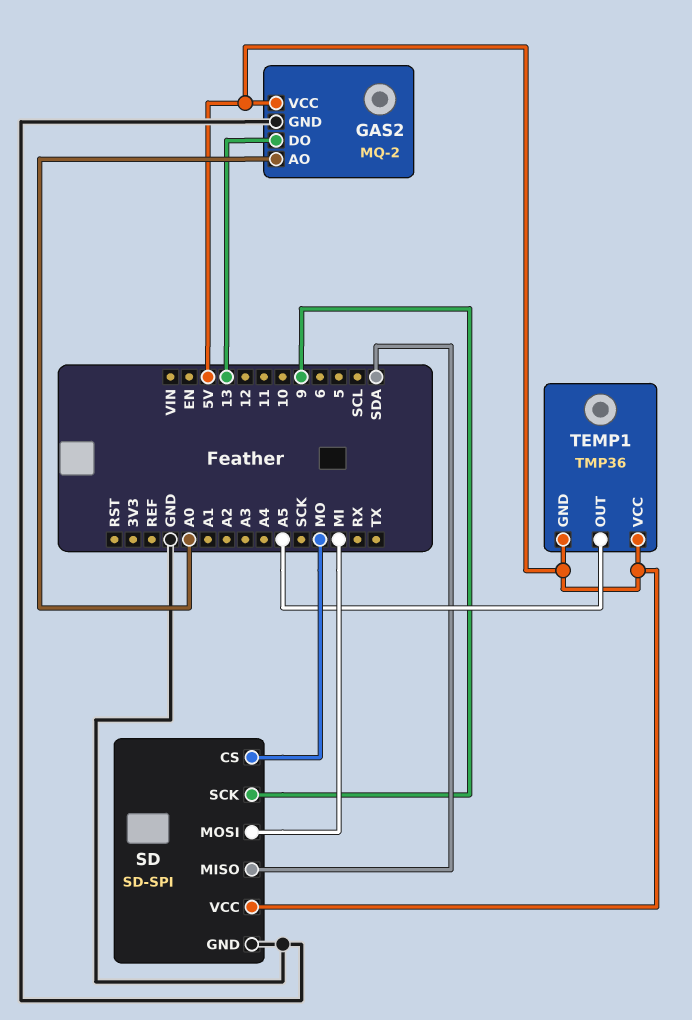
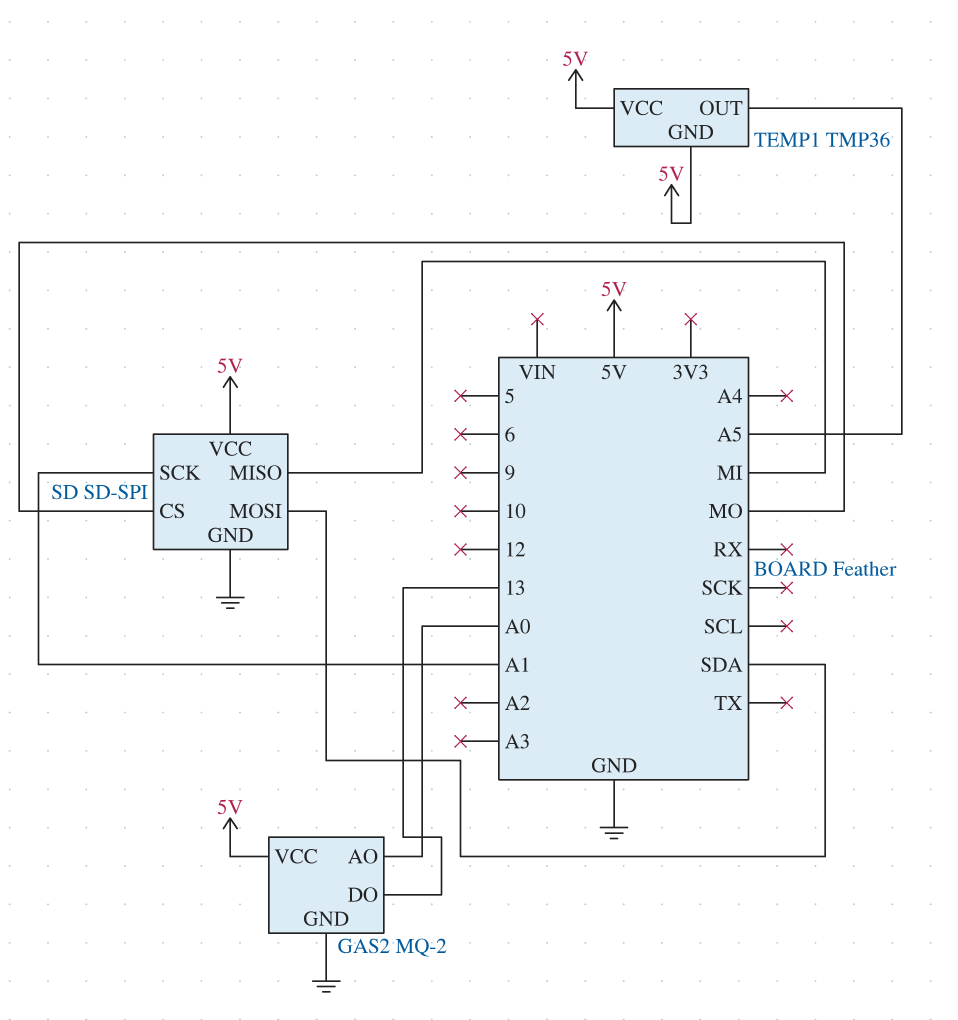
SD pin MISO: SDA -> MI
SD pin MOSI: MI -> SDA
SD pin SCK: 9 -> A1

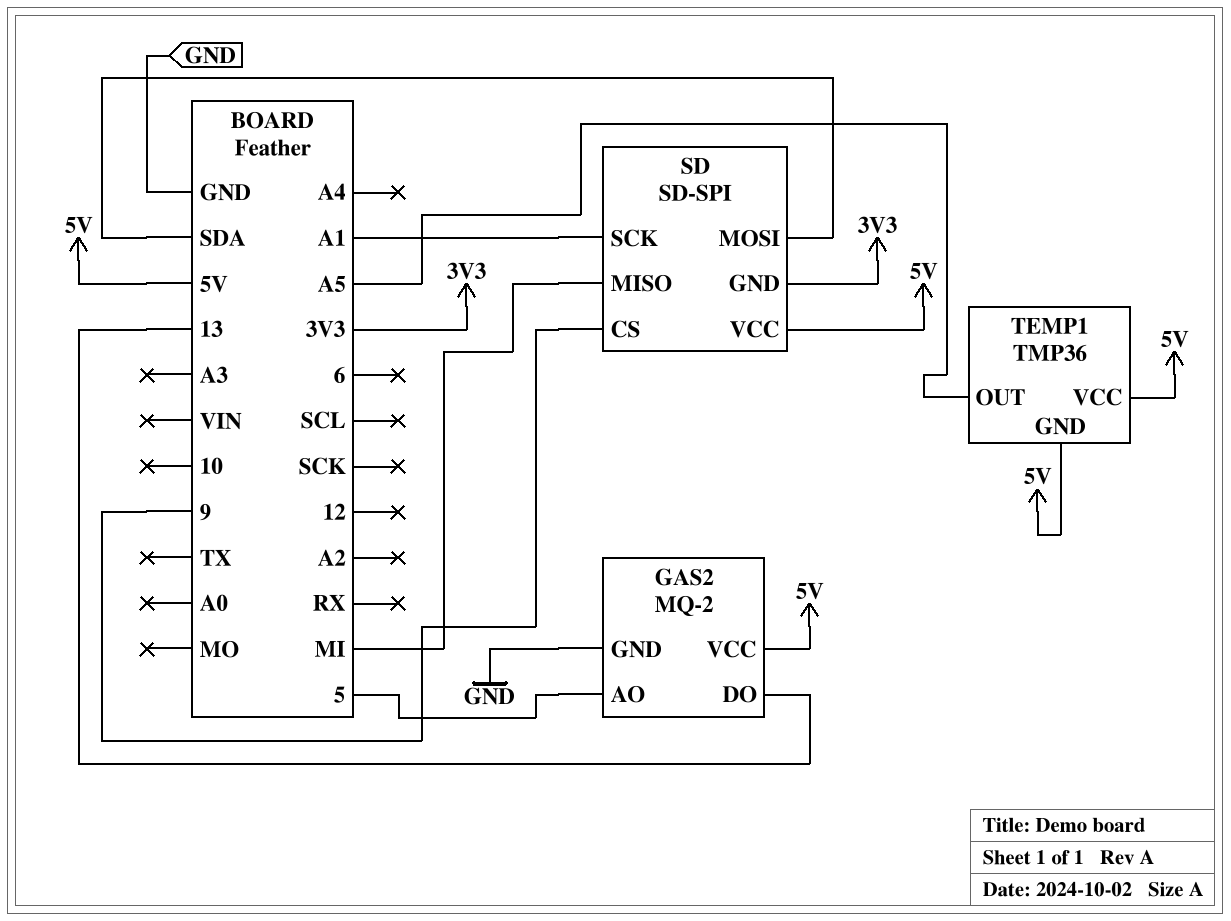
GAS2 pin AO: A0 -> 5
SD pin CS: MO -> 9
SD pin GND: GND -> 3V3

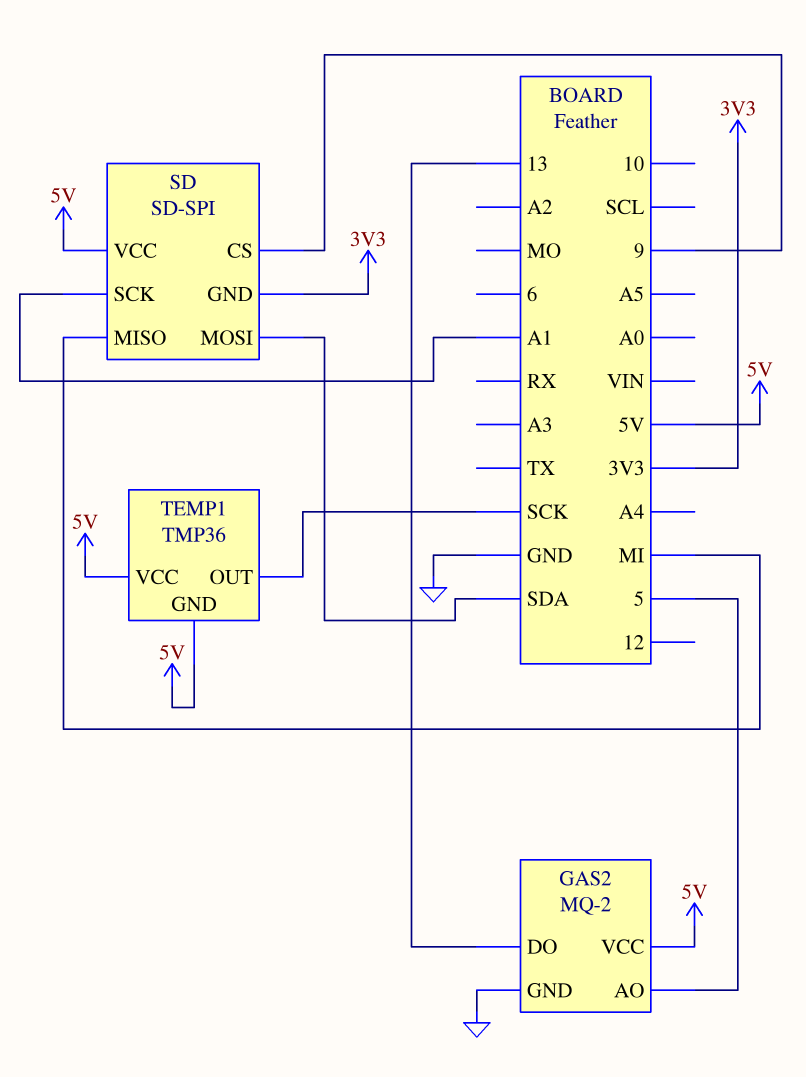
TEMP1 pin OUT: A5 -> SCK

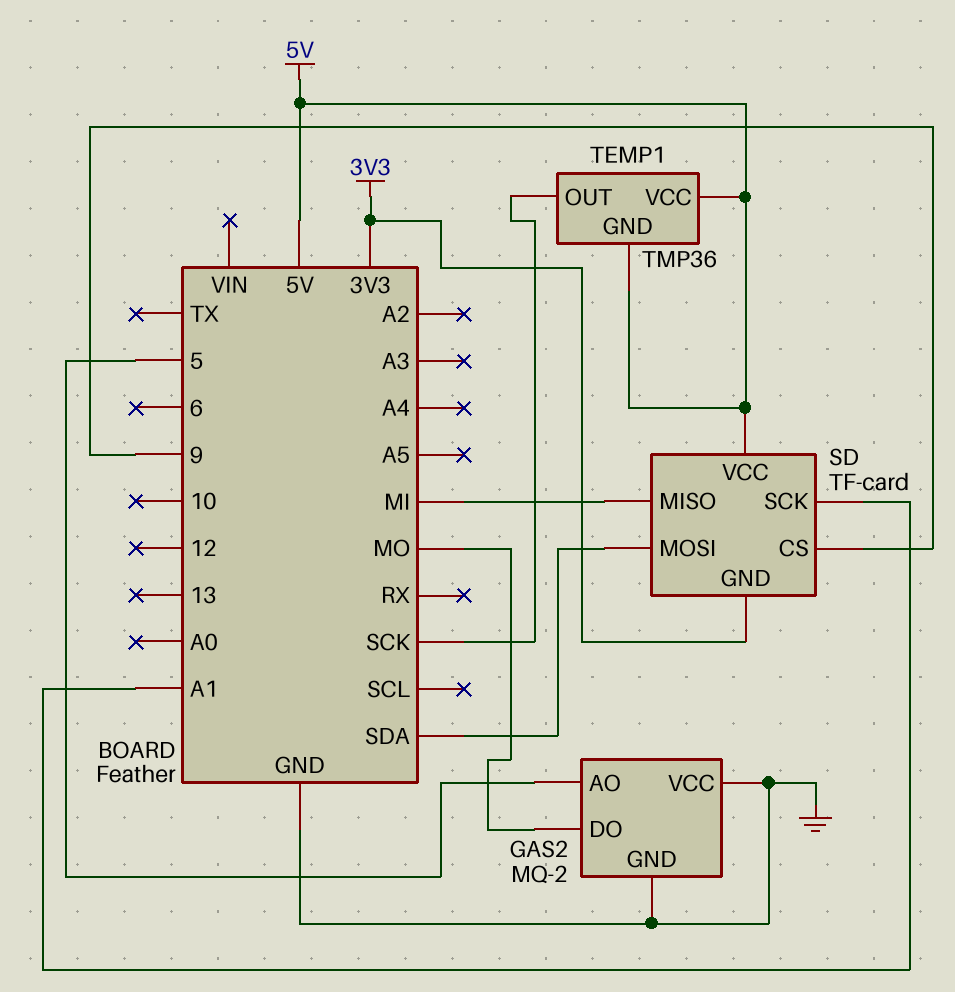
GAS2 pin DO: 13 -> MO
GAS2 pin VCC: 5V -> GND
SD: SD-SPI -> TF-card

